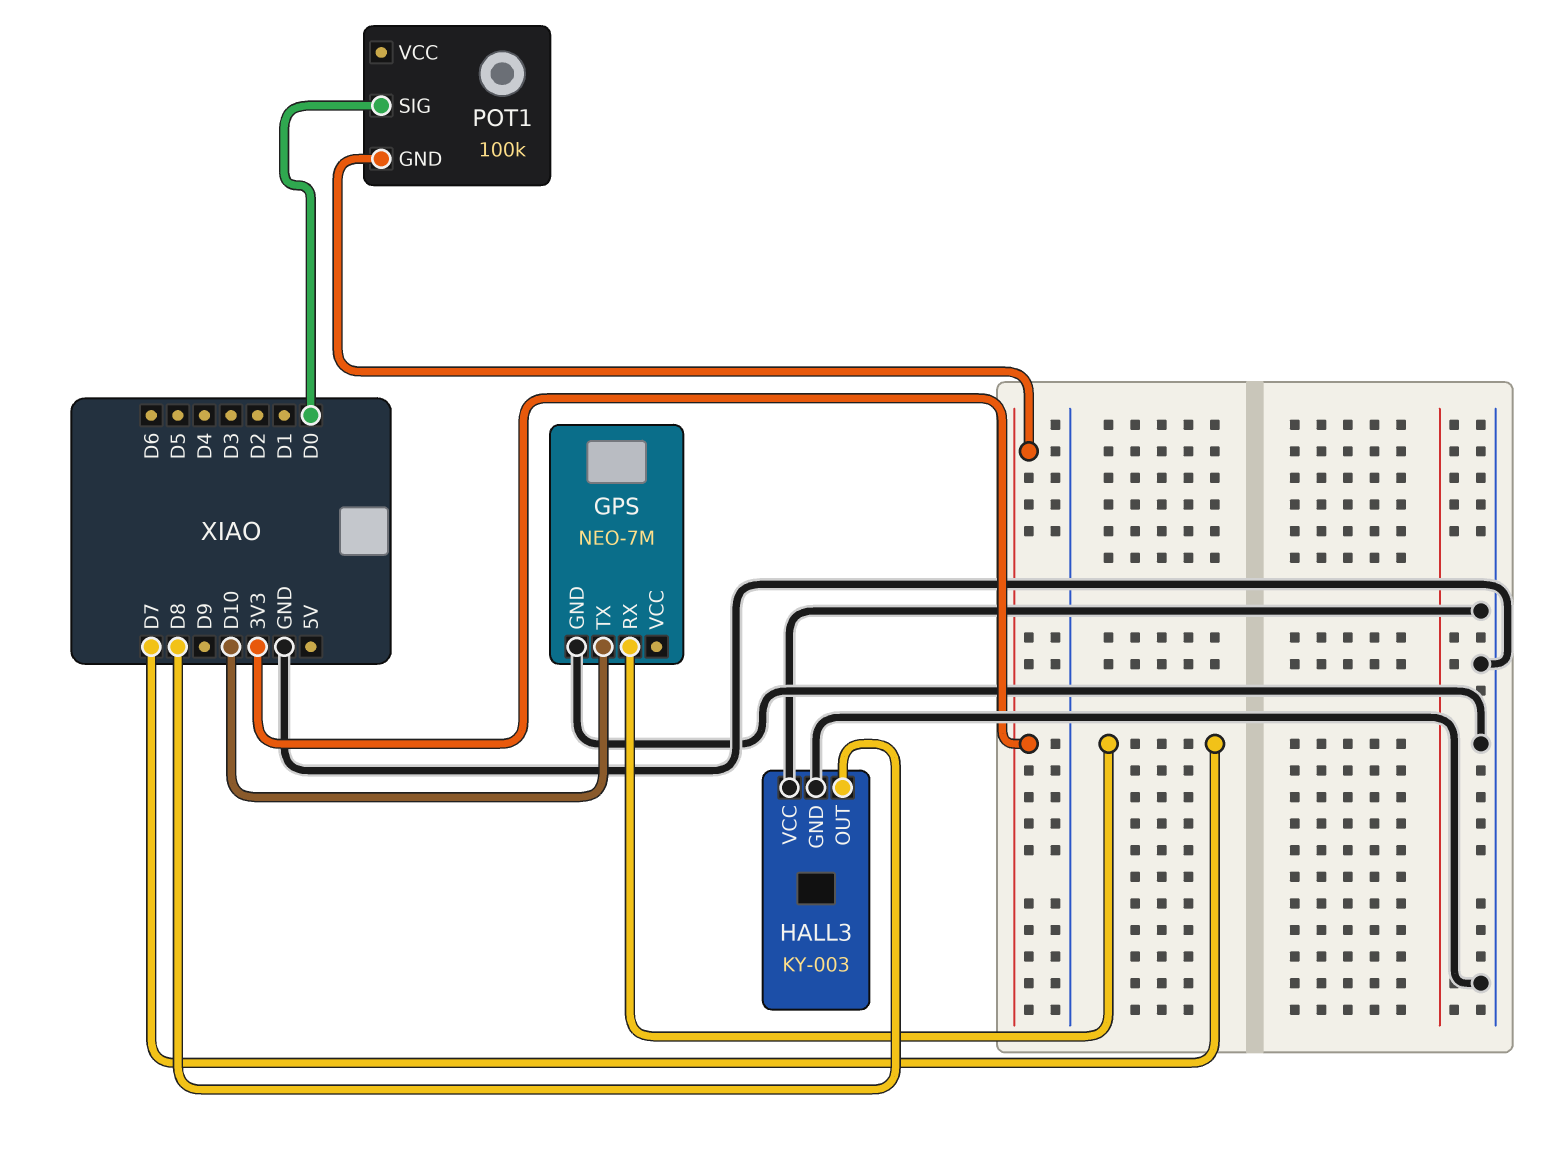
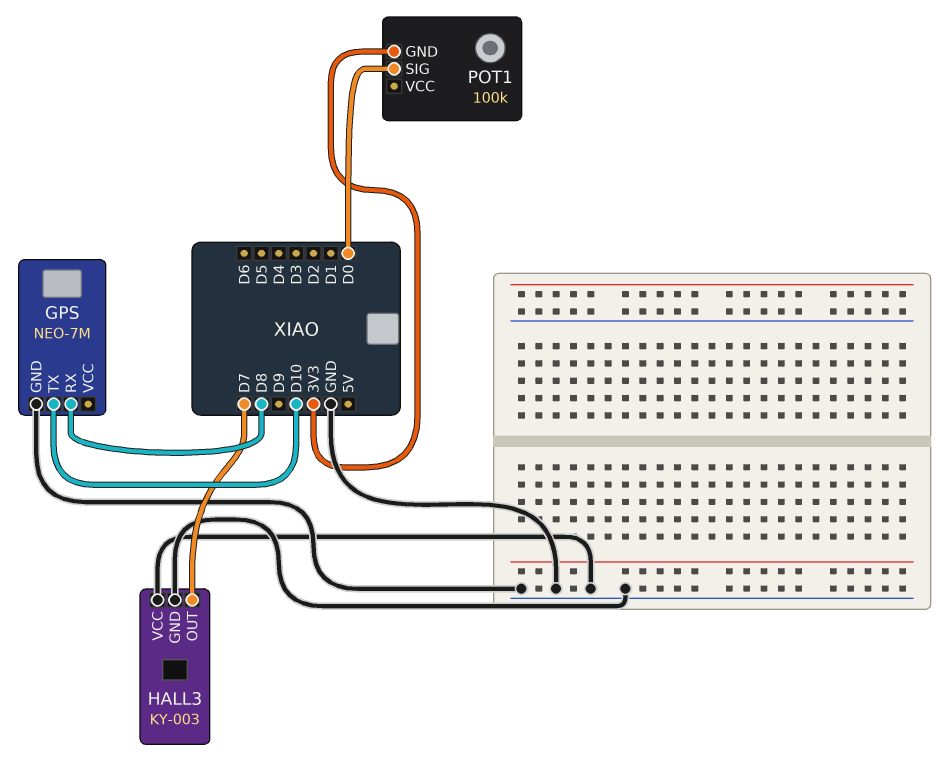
GPS pin RX: D7 -> D8
HALL3 pin OUT: D8 -> D7

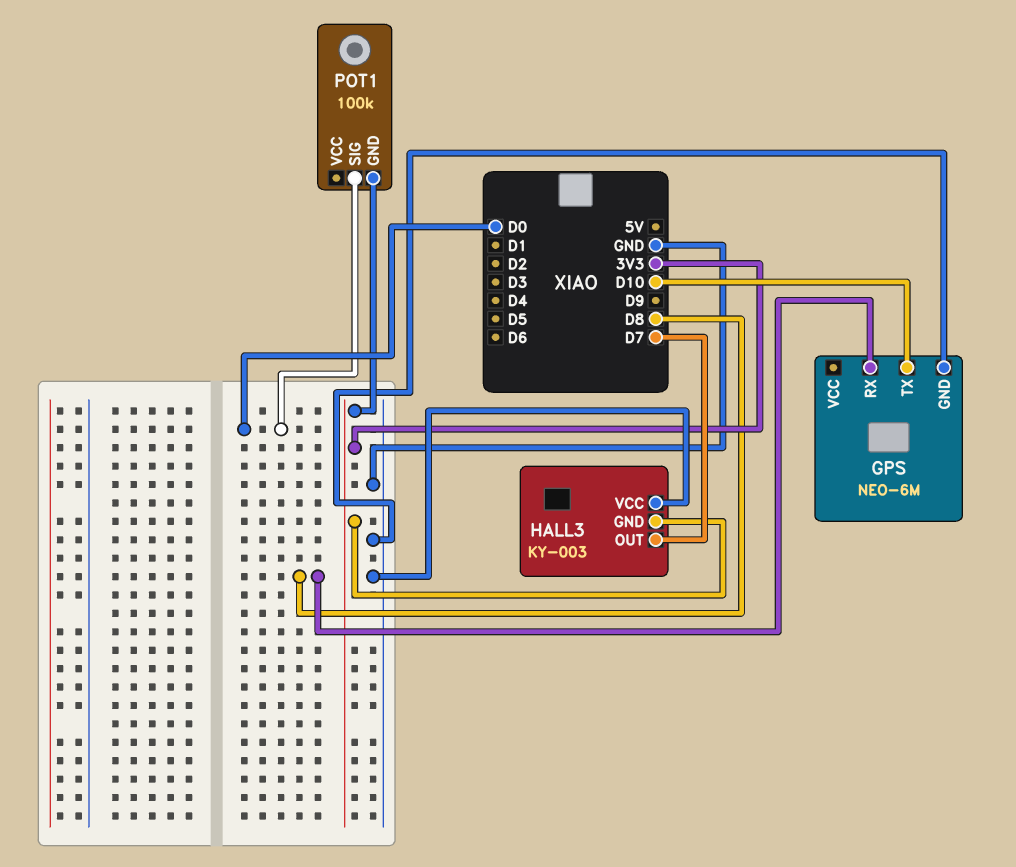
GPS: NEO-7M -> NEO-6M
HALL3 pin GND: GND -> 3V3

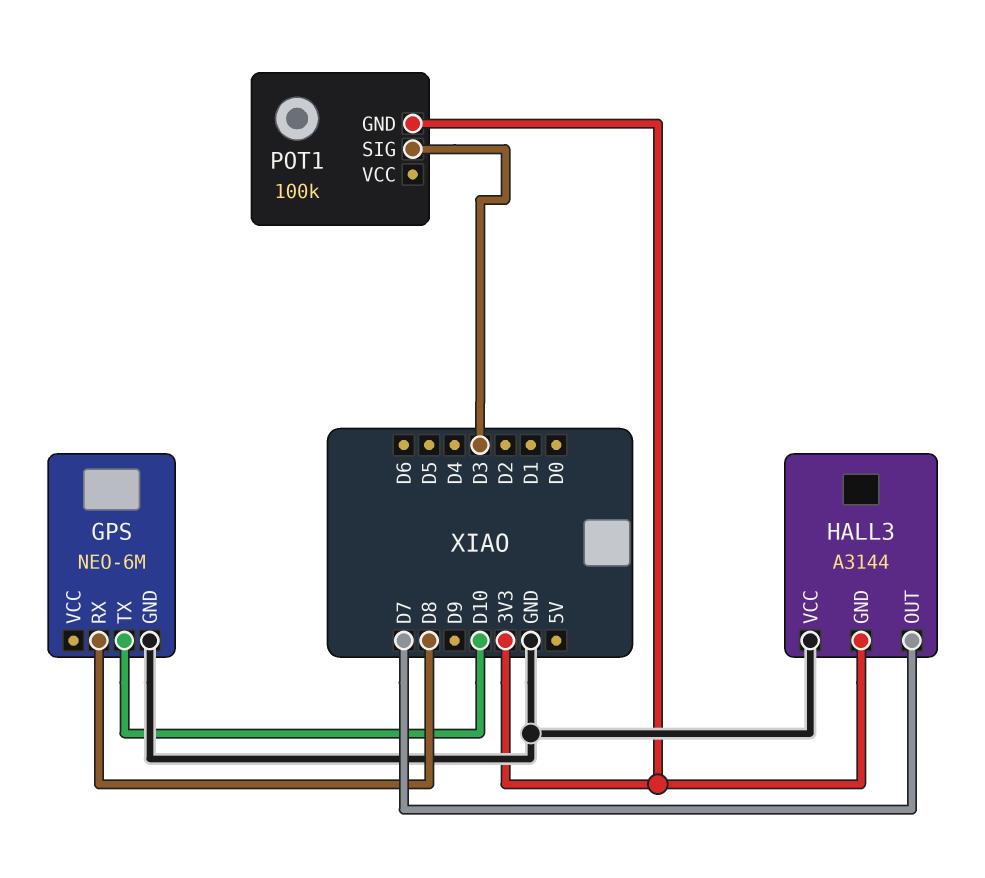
HALL3: KY-003 -> A3144
POT1 pin SIG: D0 -> D3

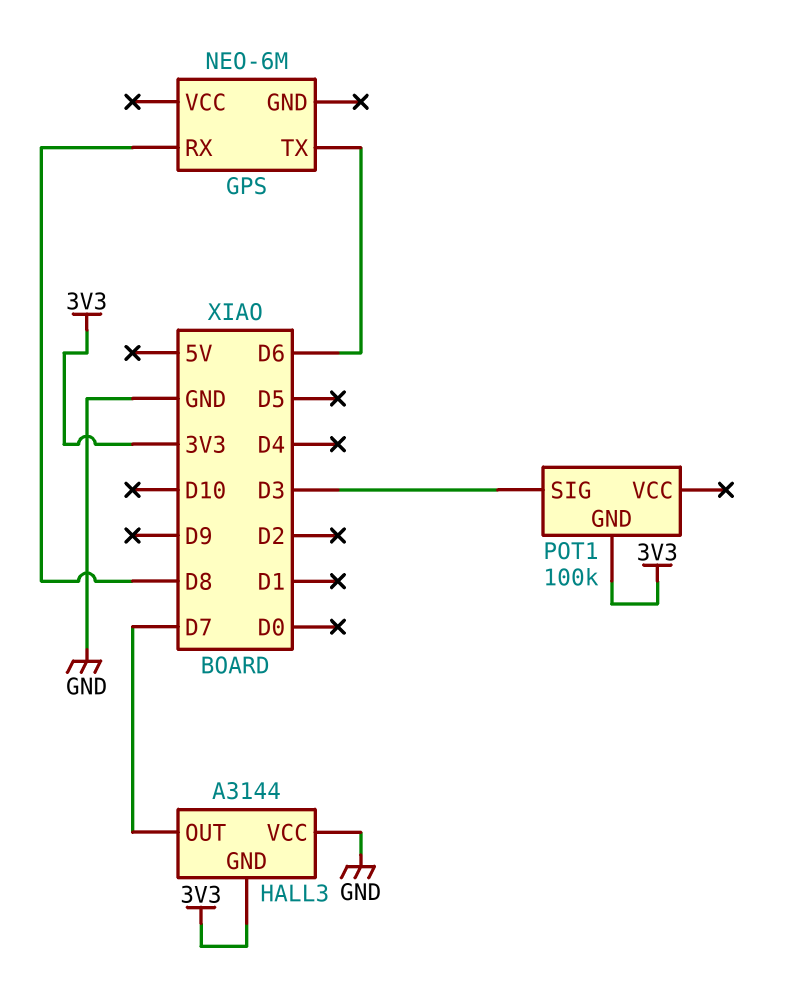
GPS pin GND: GND -> none
GPS pin TX: D10 -> D6

